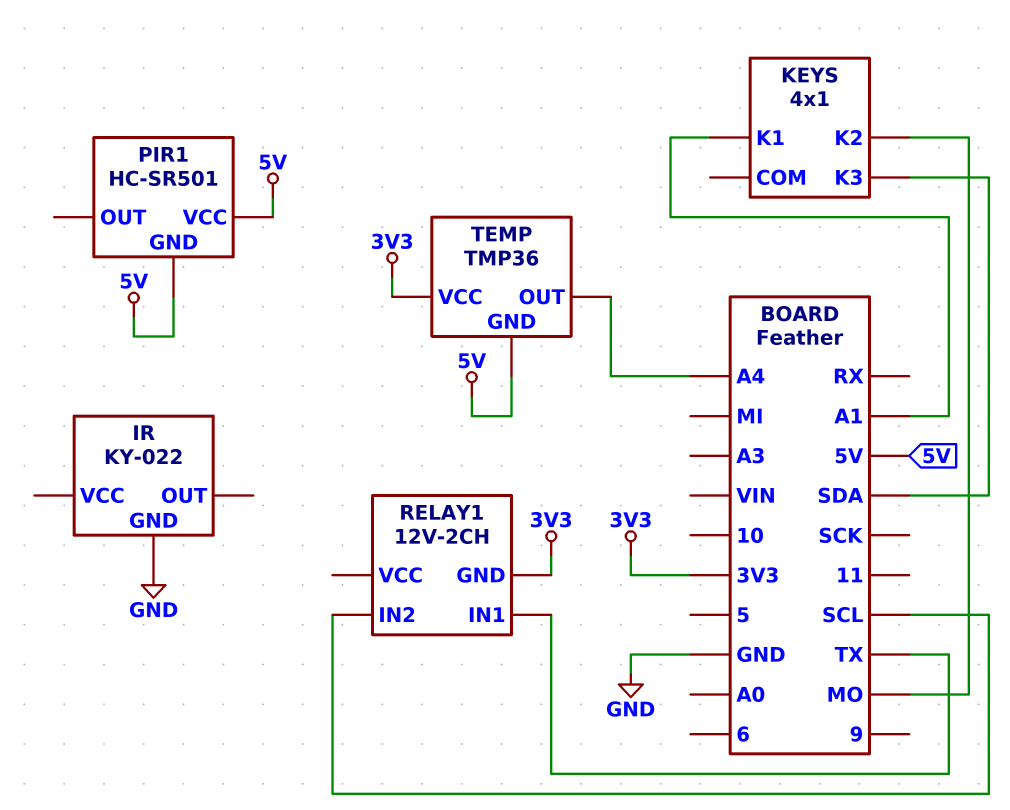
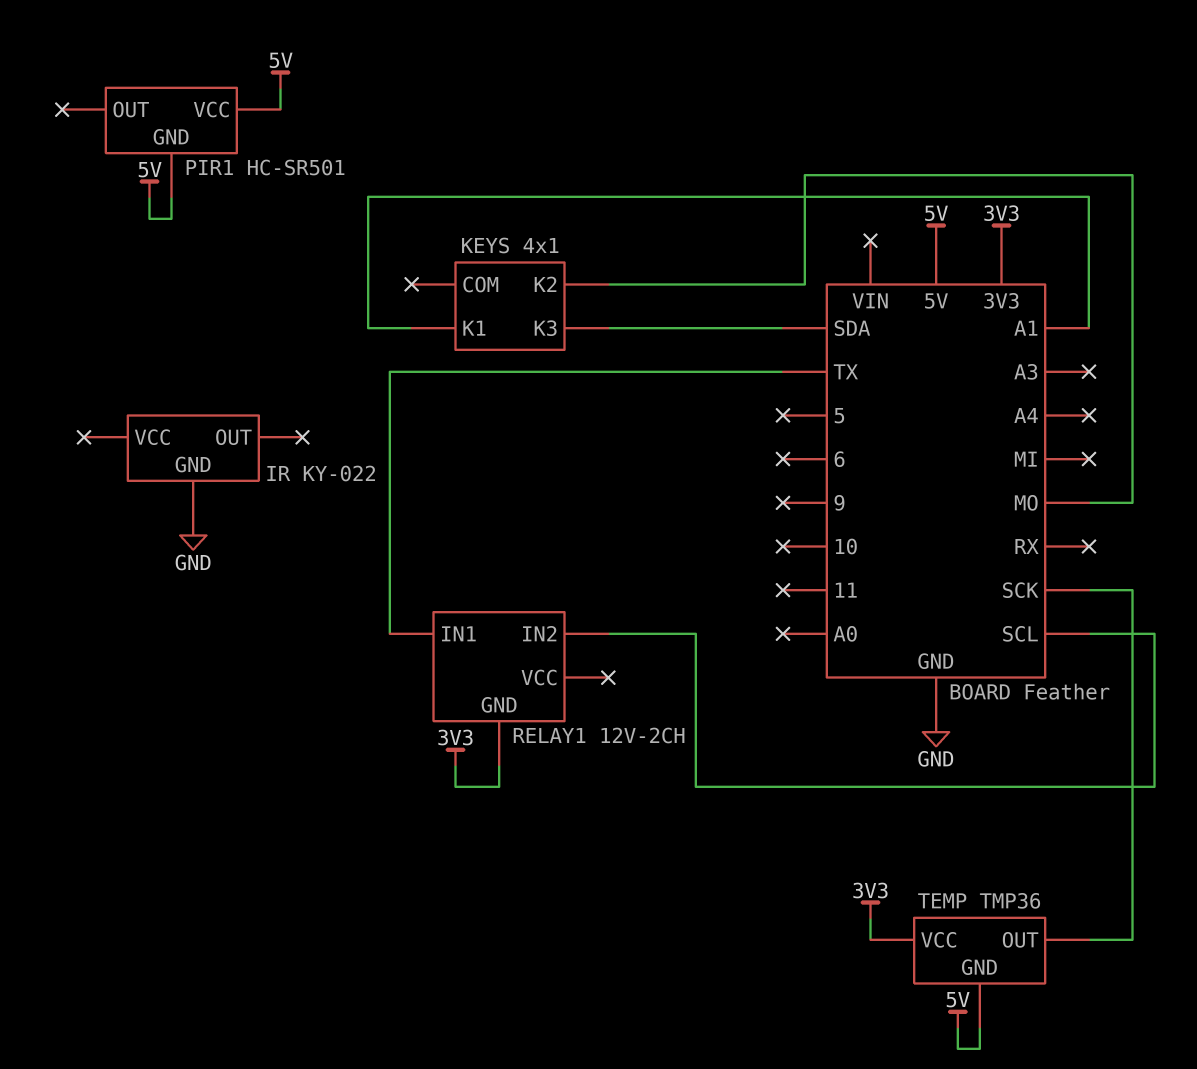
TEMP pin OUT: A4 -> SCK

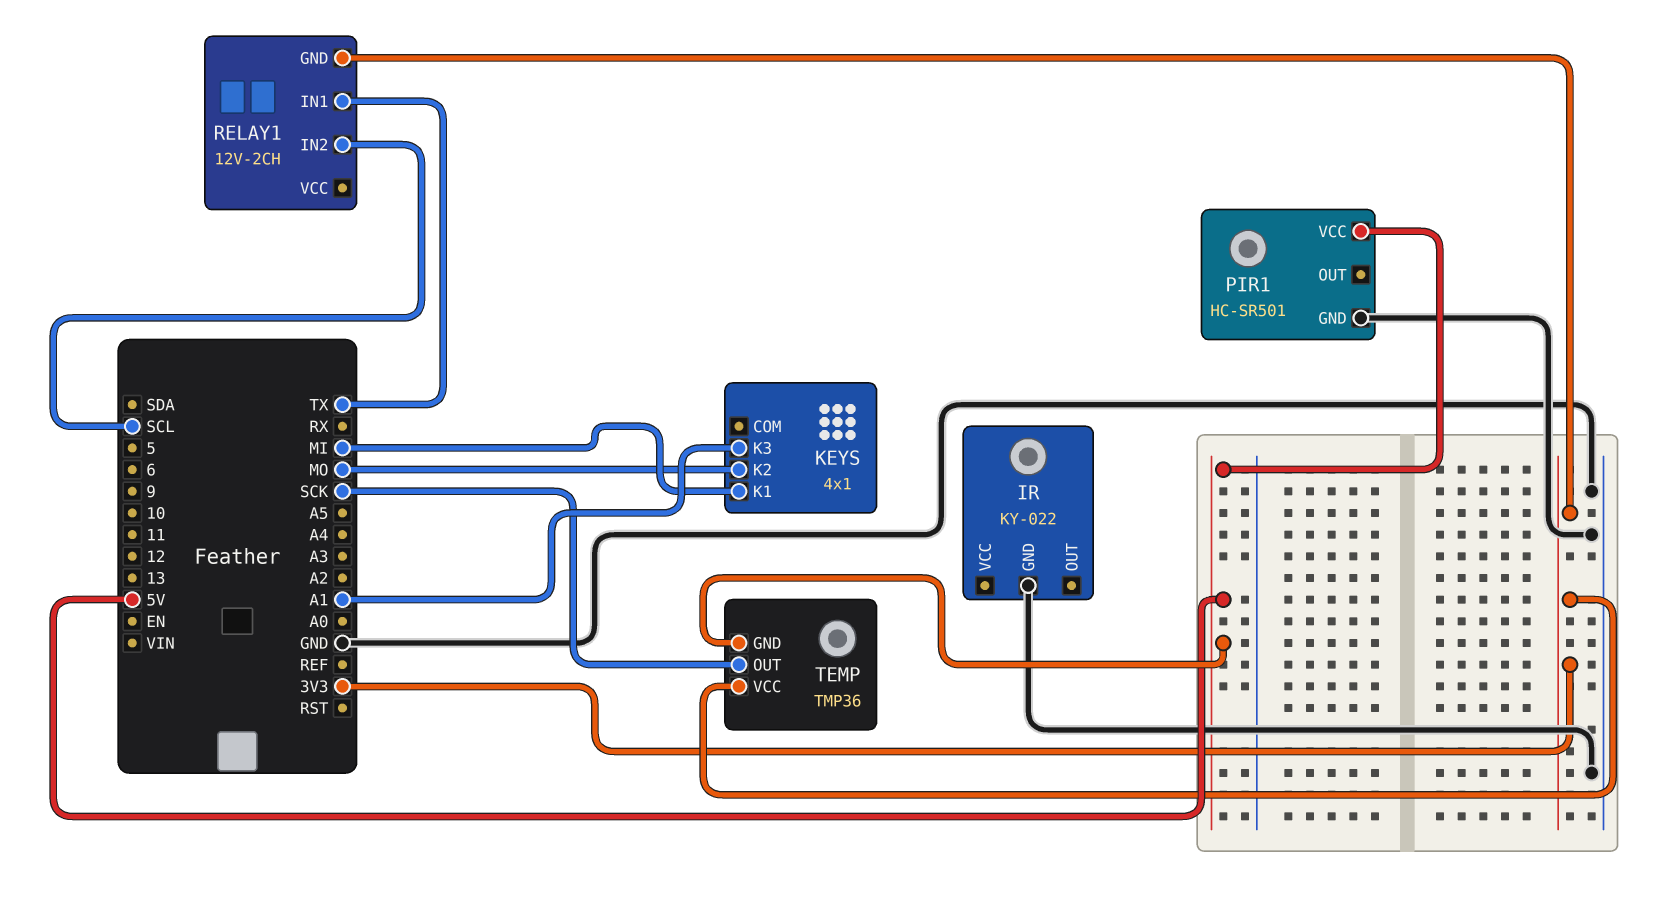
KEYS pin K1: A1 -> MI
KEYS pin K3: SDA -> A1
PIR1 pin GND: 5V -> GND

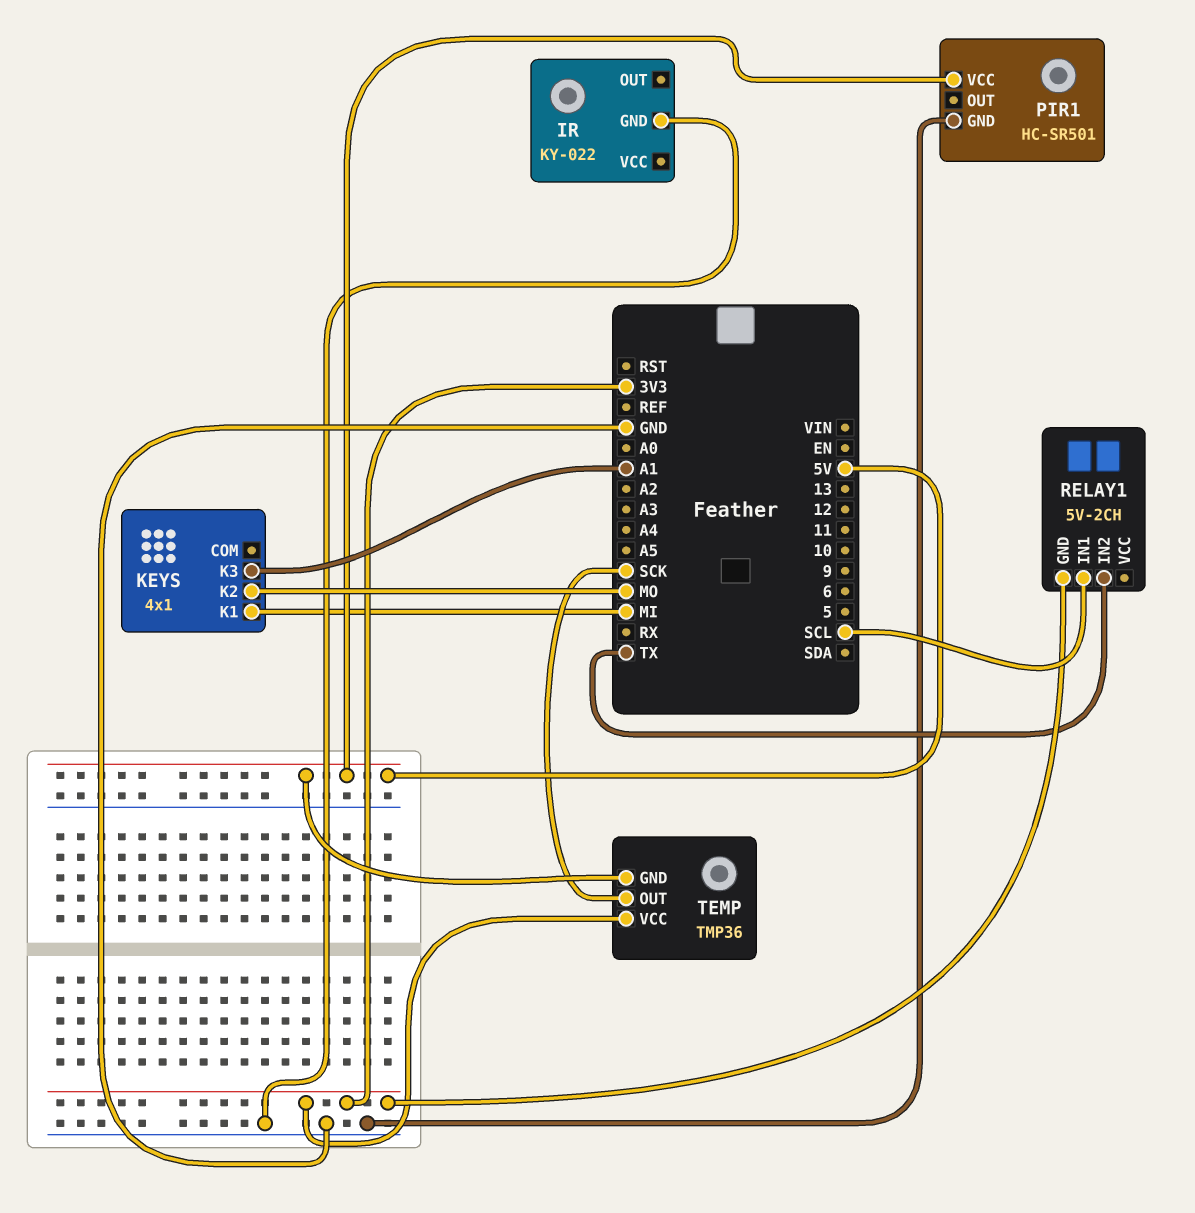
RELAY1: 12V-2CH -> 5V-2CH
RELAY1 pin IN1: TX -> SCL
RELAY1 pin IN2: SCL -> TX

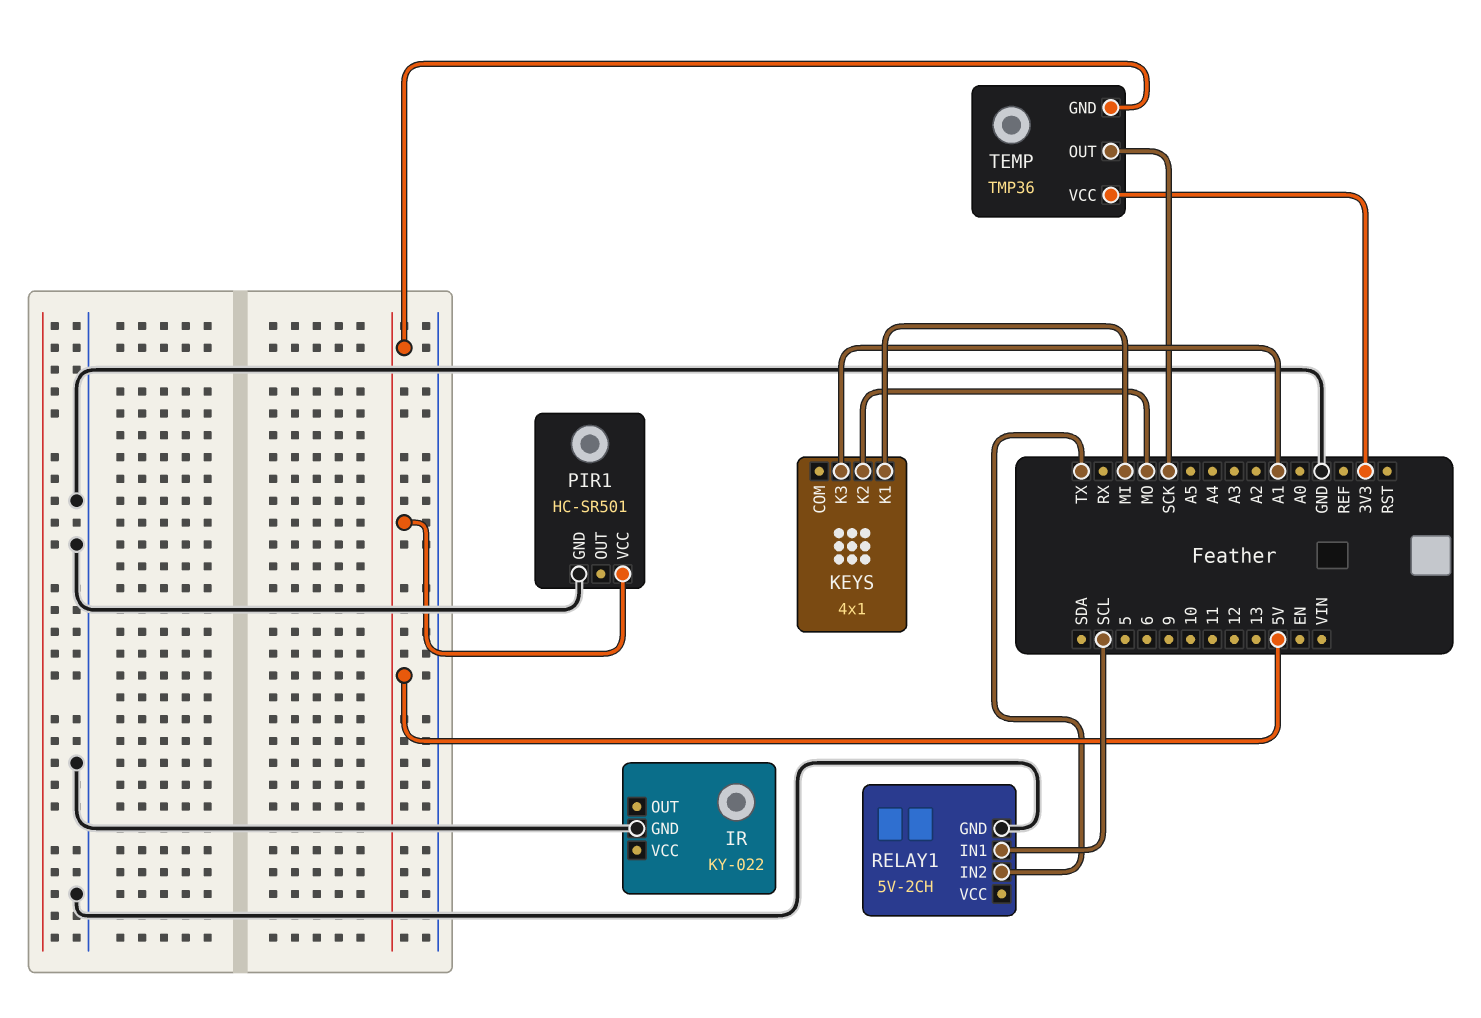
RELAY1 pin GND: 3V3 -> GND

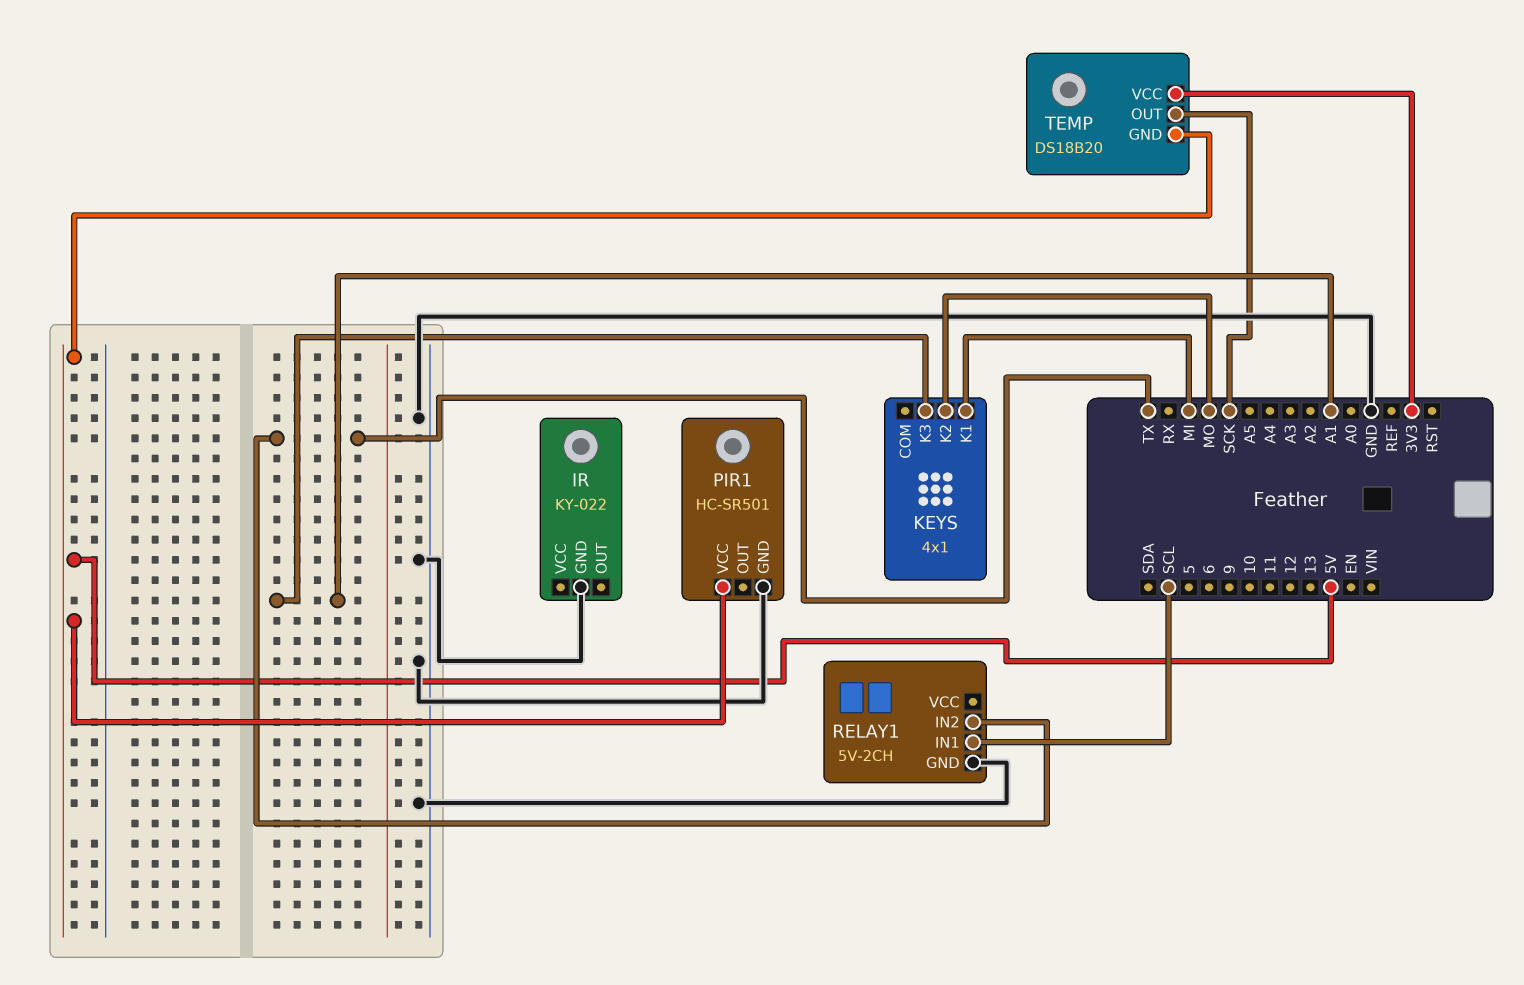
TEMP: TMP36 -> DS18B20

